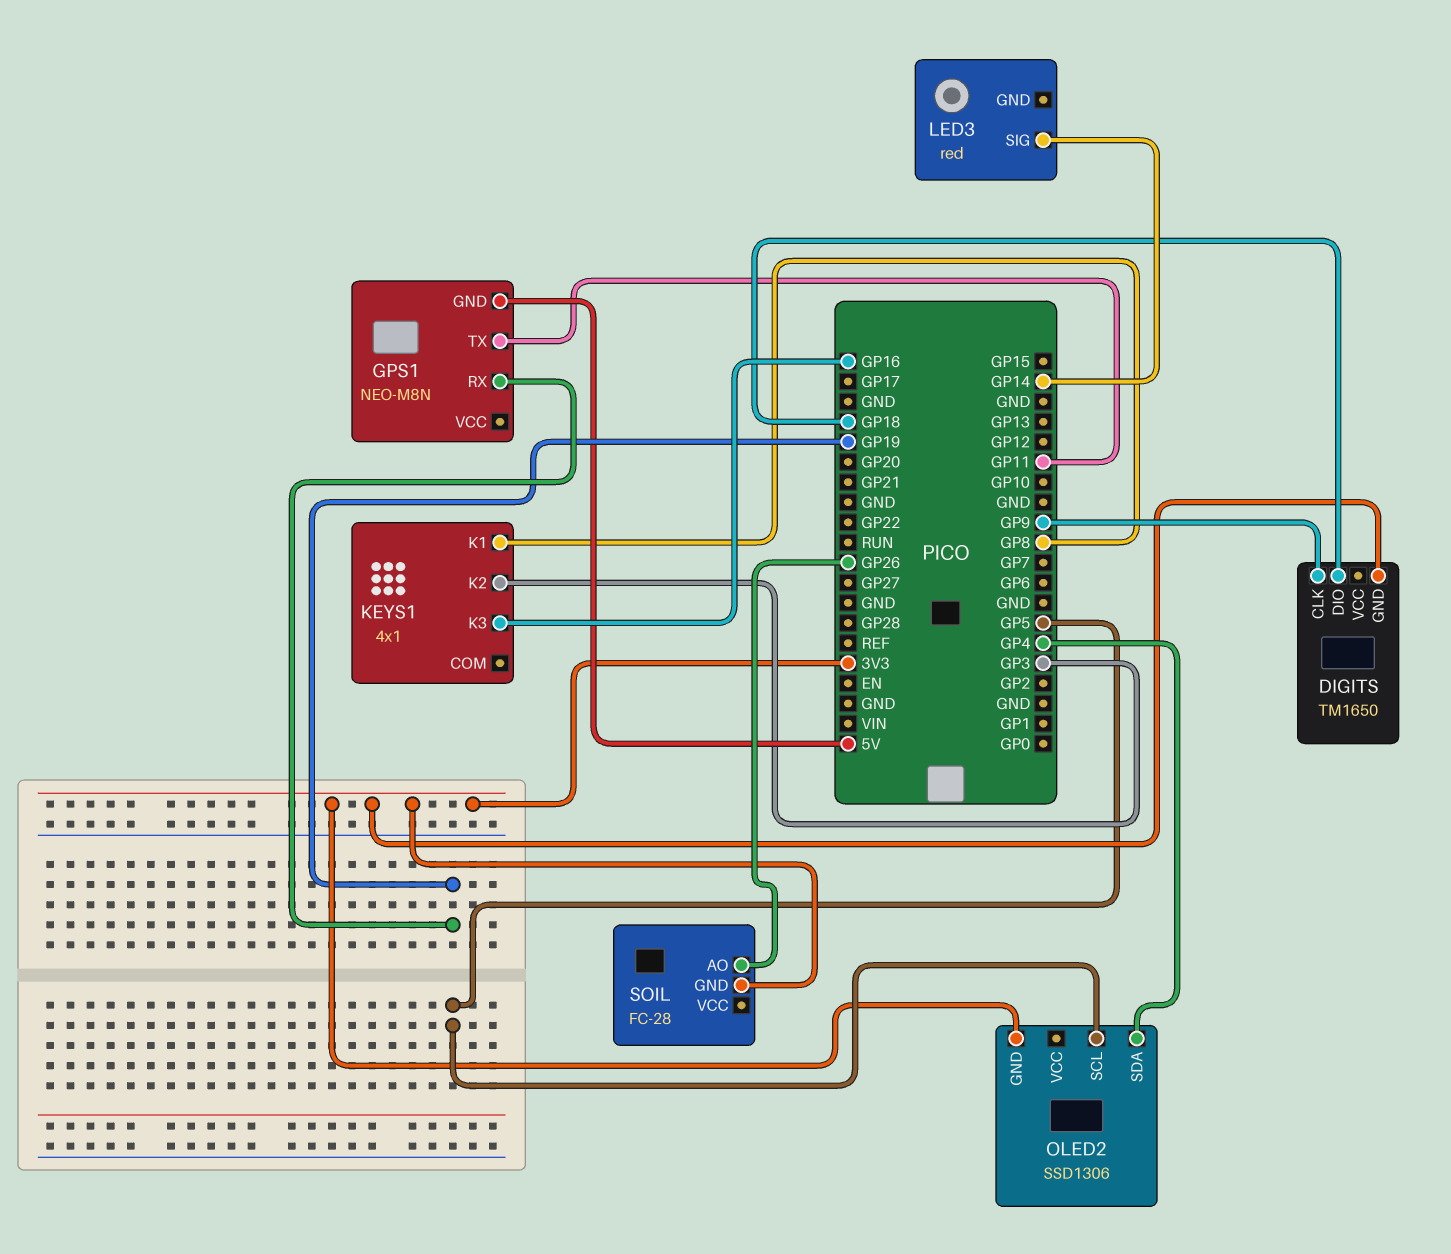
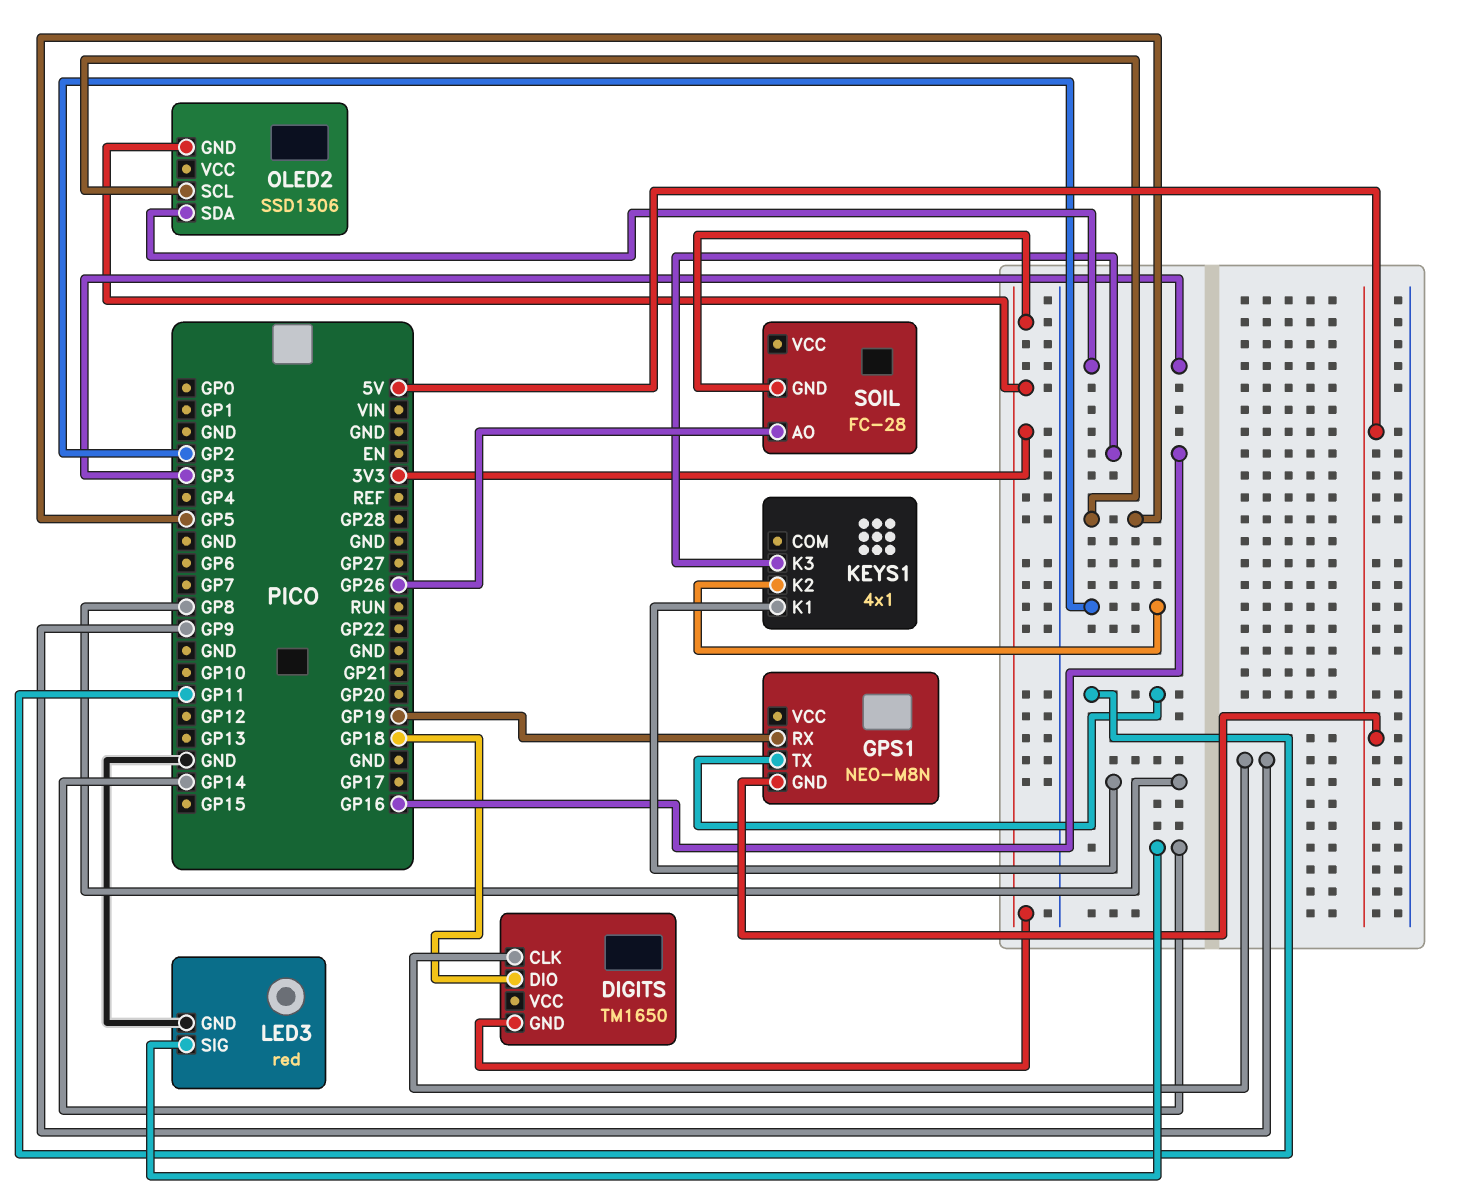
KEYS1 pin K2: GP3 -> GP2
LED3 pin GND: none -> GND
OLED2 pin SDA: GP4 -> GP3

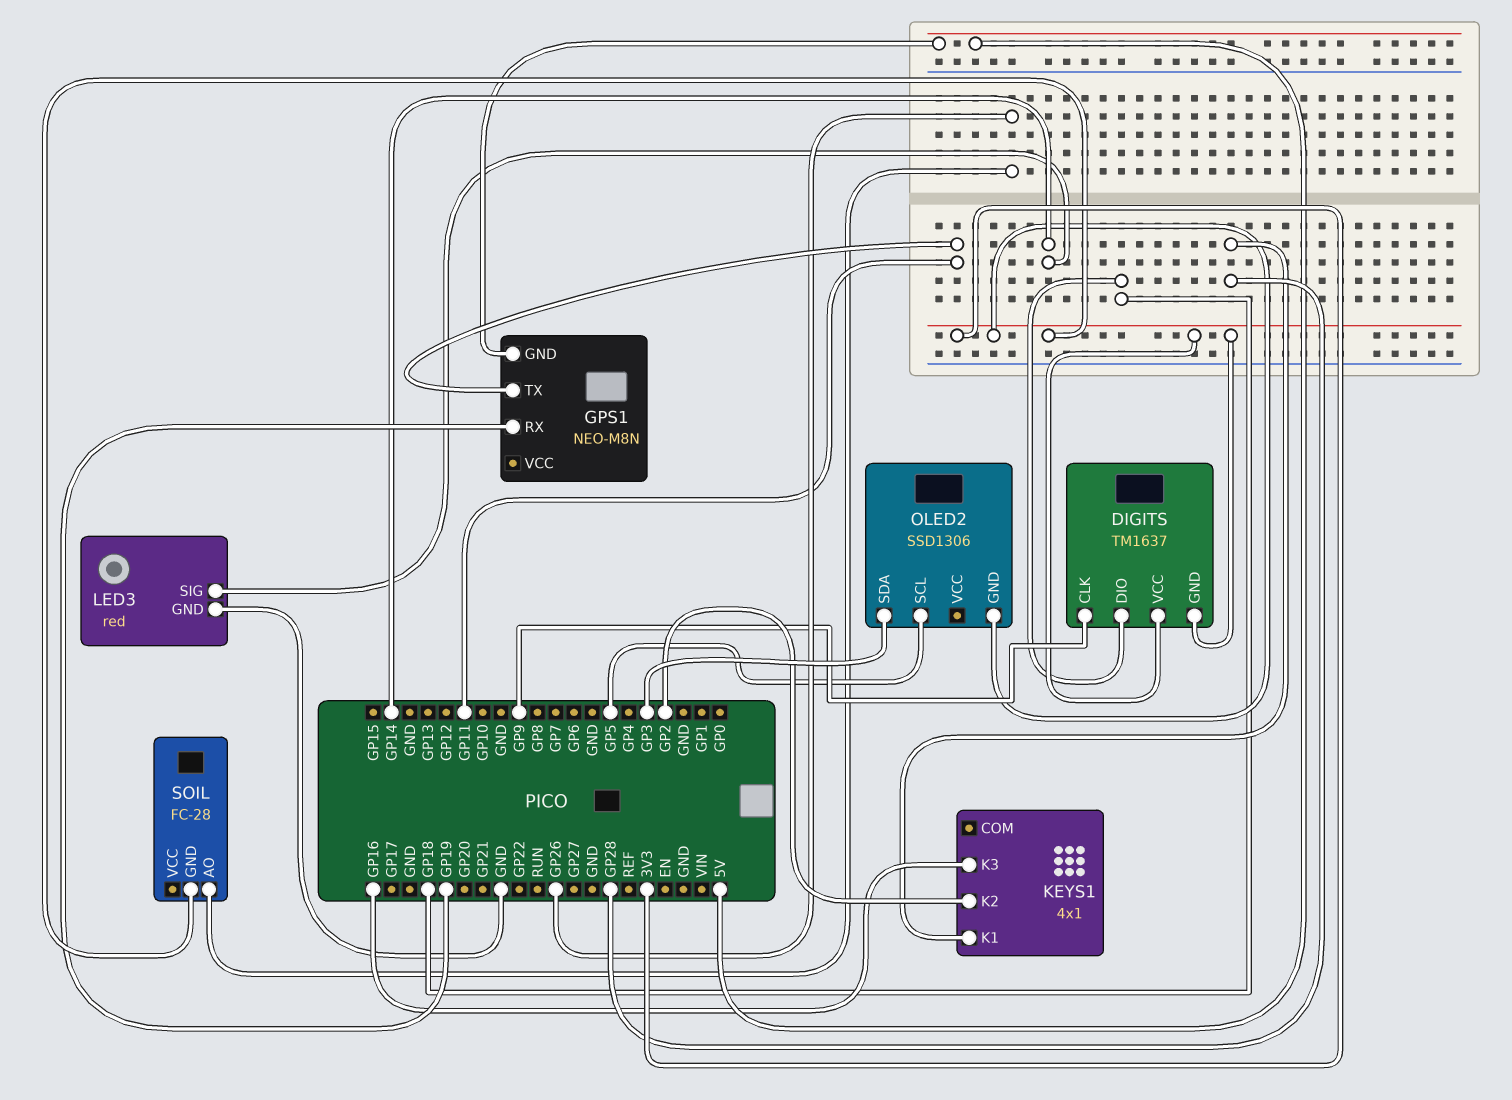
DIGITS: TM1650 -> TM1637
DIGITS pin VCC: none -> 3V3
KEYS1 pin K1: GP8 -> GP28

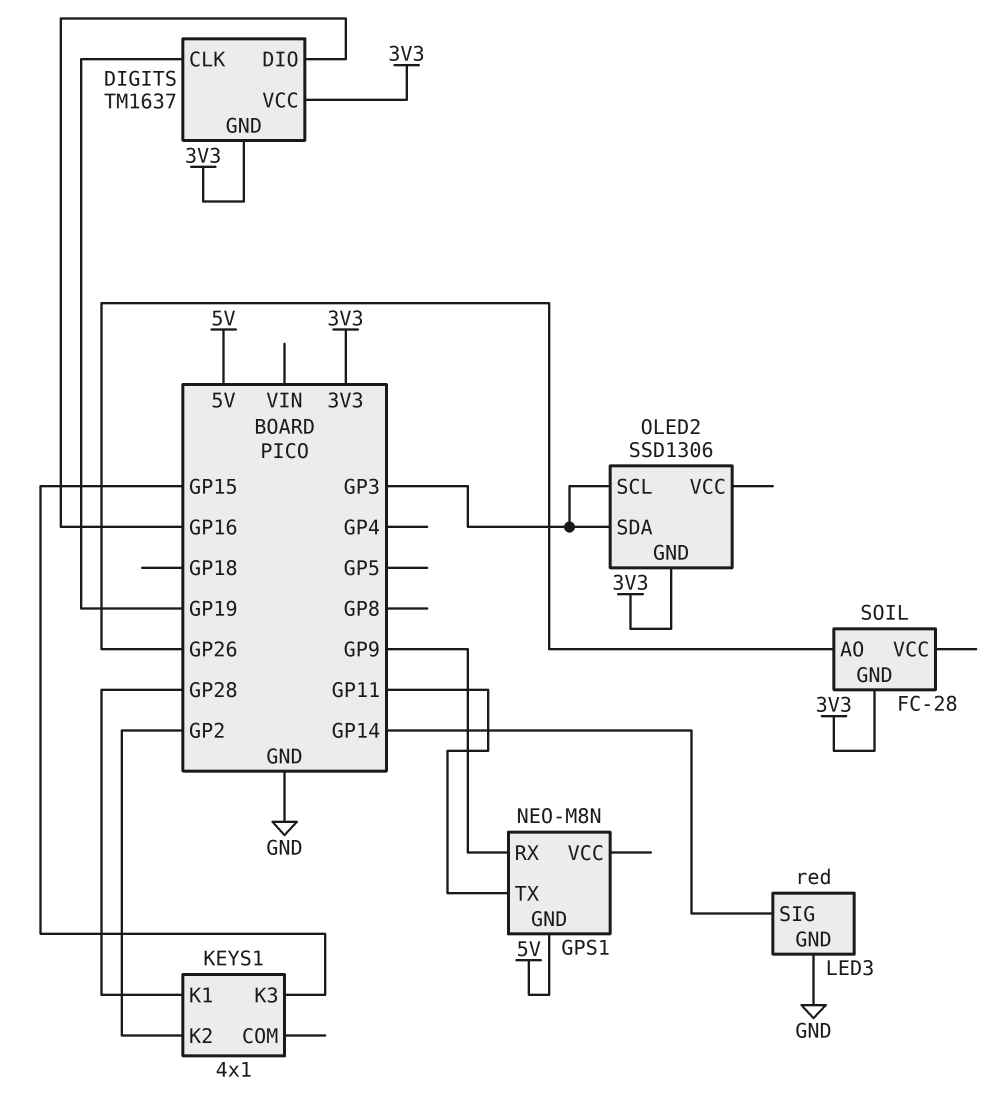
DIGITS pin CLK: GP9 -> GP19
DIGITS pin DIO: GP18 -> GP16
GPS1 pin RX: GP19 -> GP9
KEYS1 pin K3: GP16 -> GP15
OLED2 pin SCL: GP5 -> GP3

